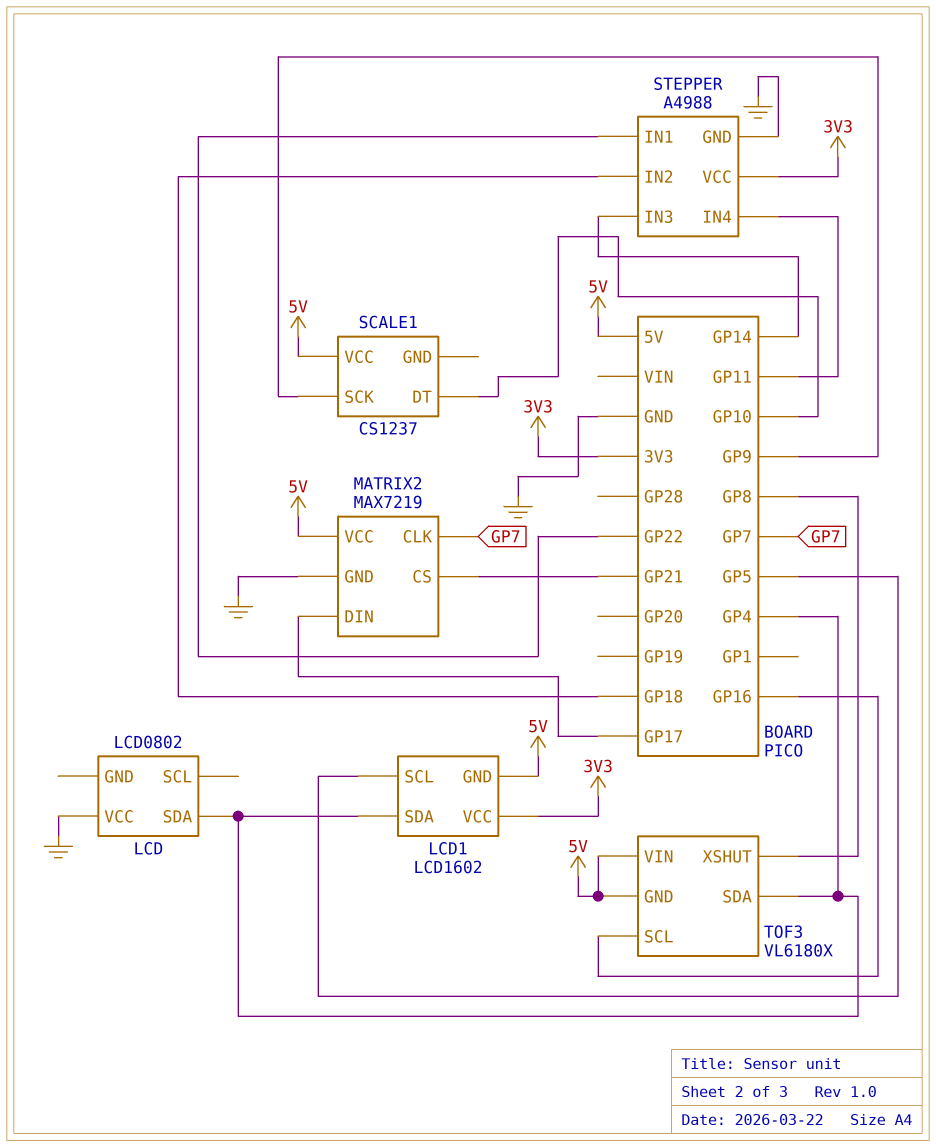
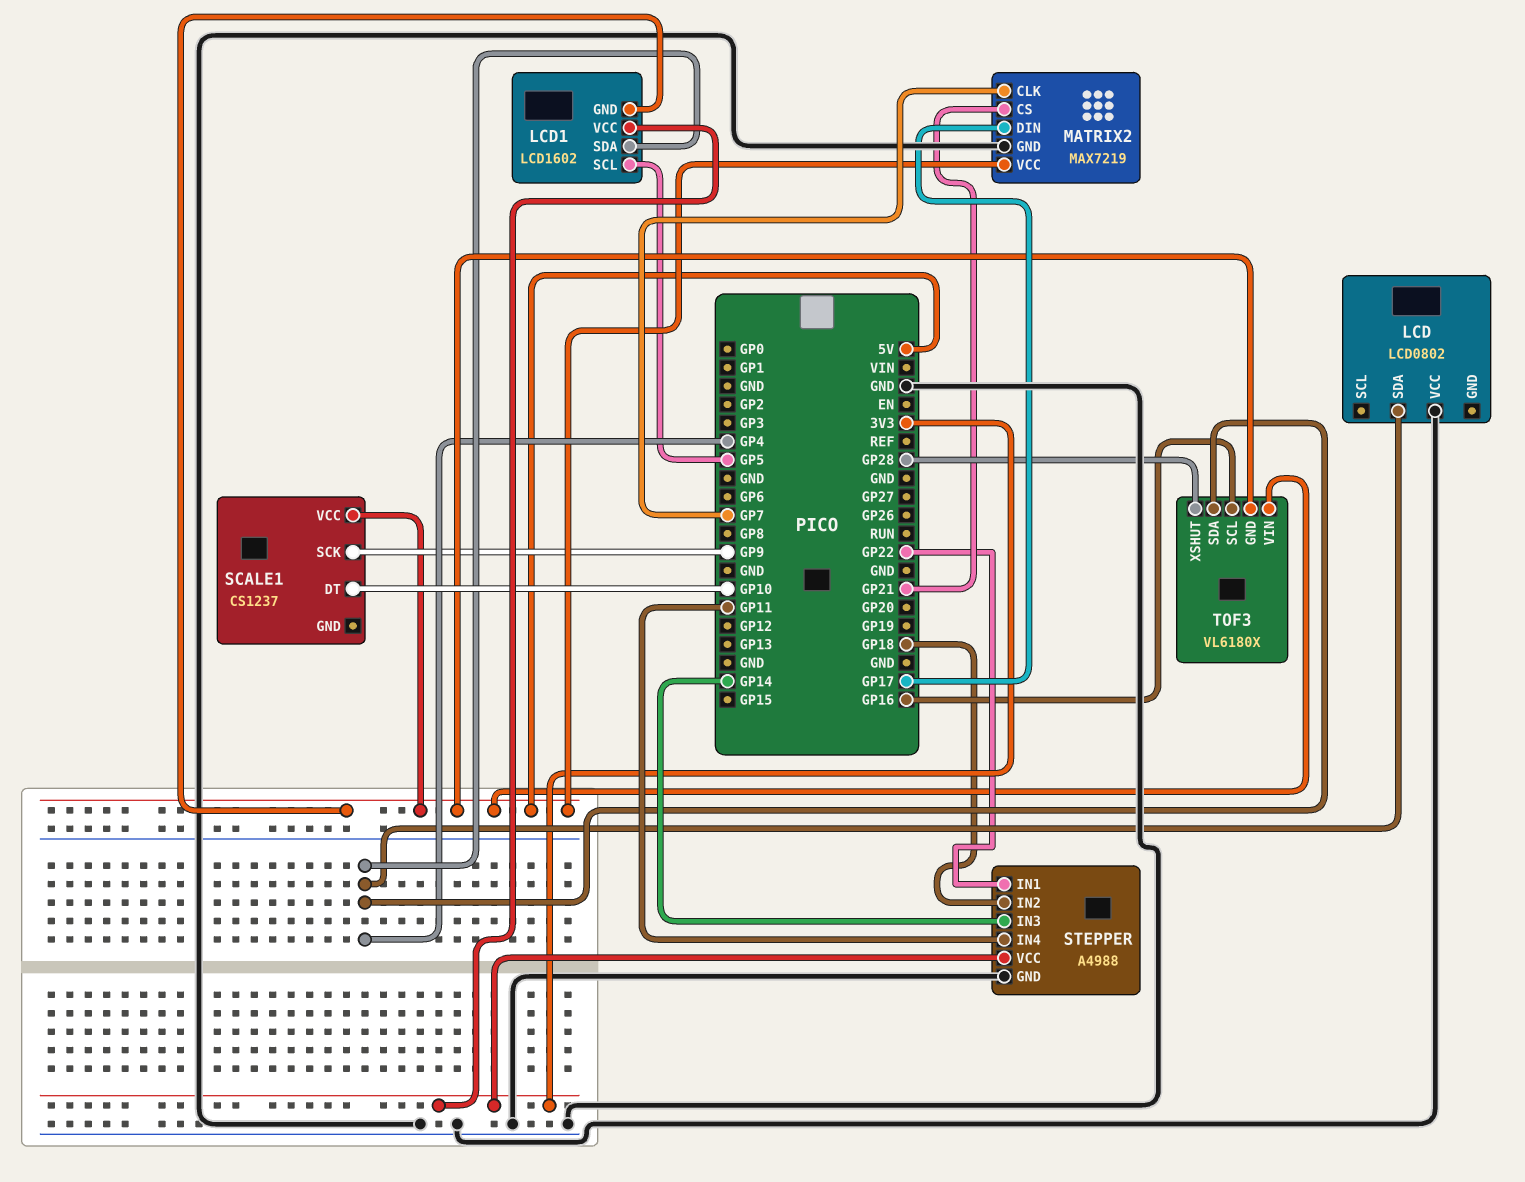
TOF3 pin XSHUT: GP8 -> GP28

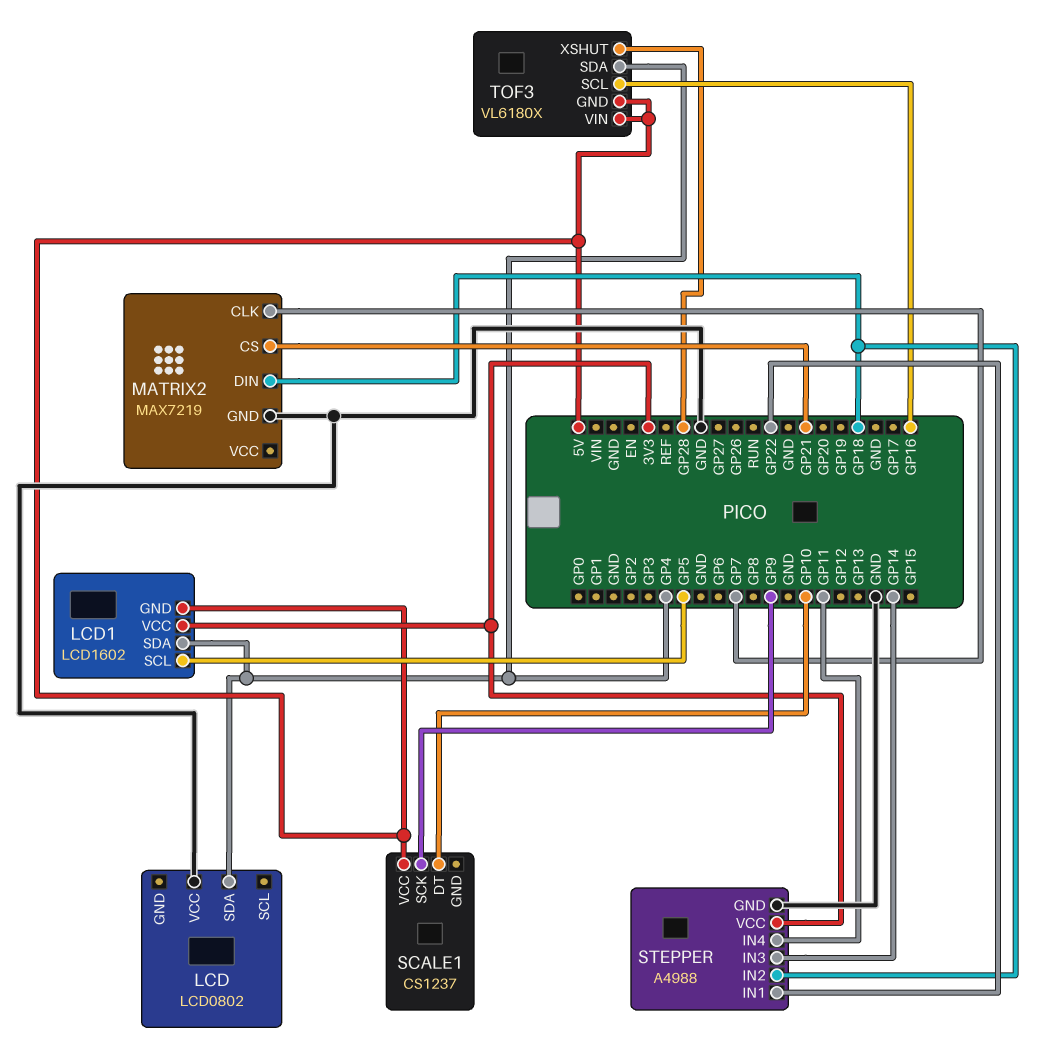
MATRIX2 pin DIN: GP17 -> GP18
MATRIX2 pin VCC: 5V -> none

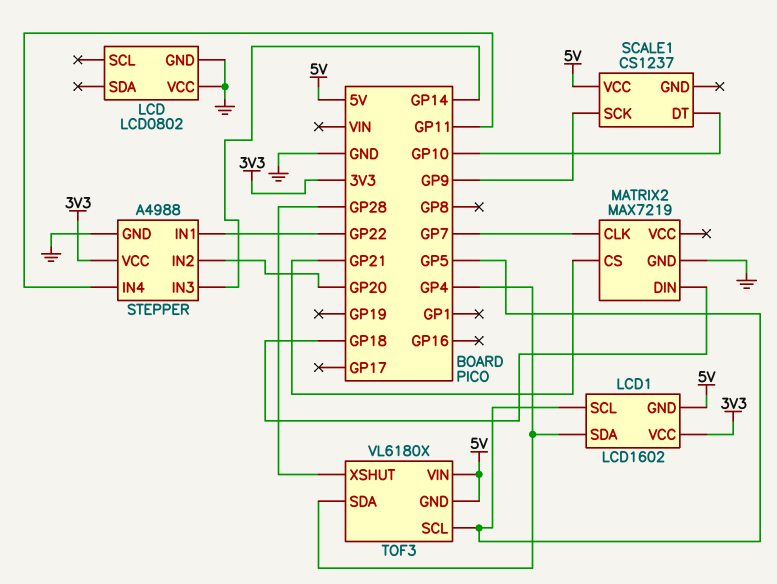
LCD pin GND: none -> GND
LCD pin SDA: GP4 -> none
STEPPER pin IN2: GP18 -> GP20
TOF3 pin SCL: GP16 -> GP5

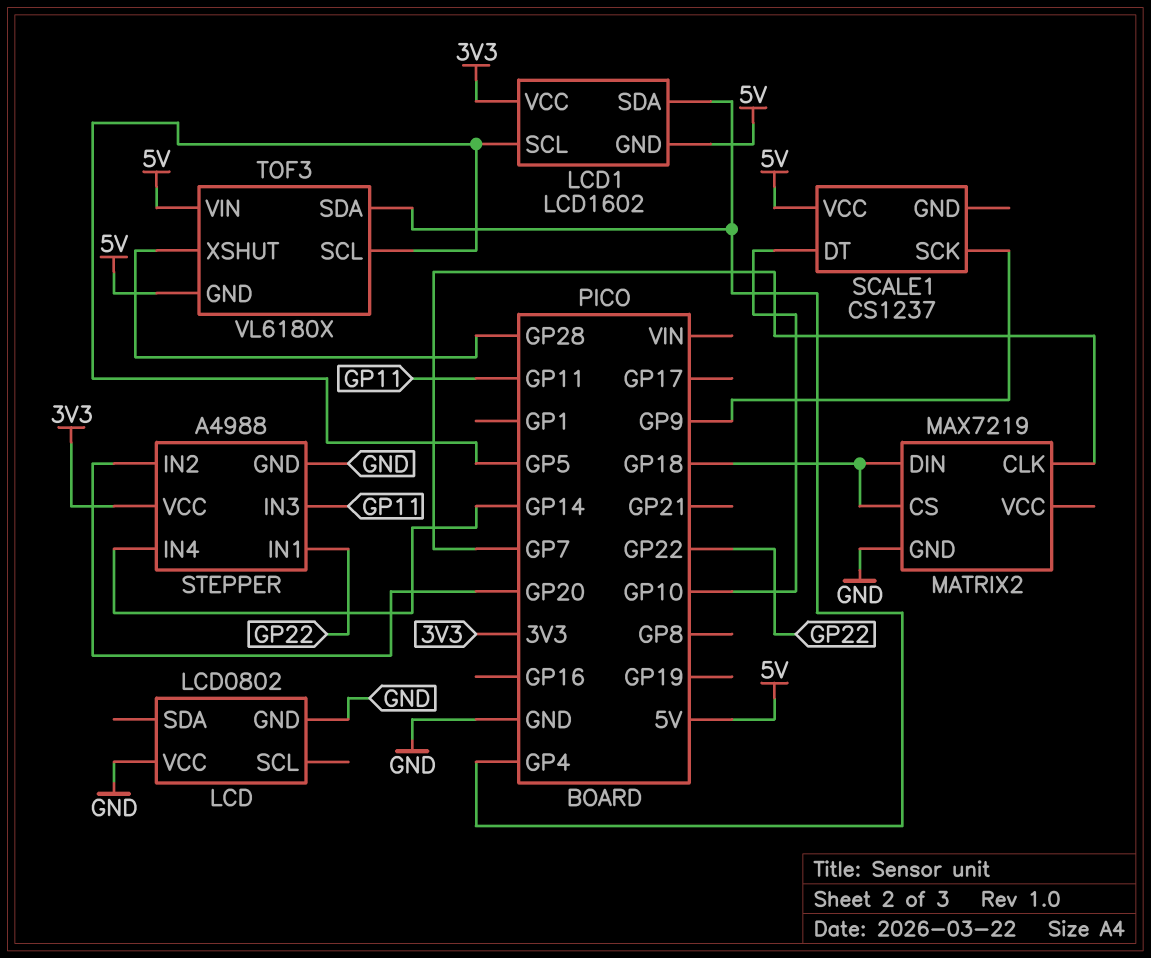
MATRIX2 pin CS: GP21 -> GP18
STEPPER pin IN3: GP14 -> GP11
STEPPER pin IN4: GP11 -> GP14

